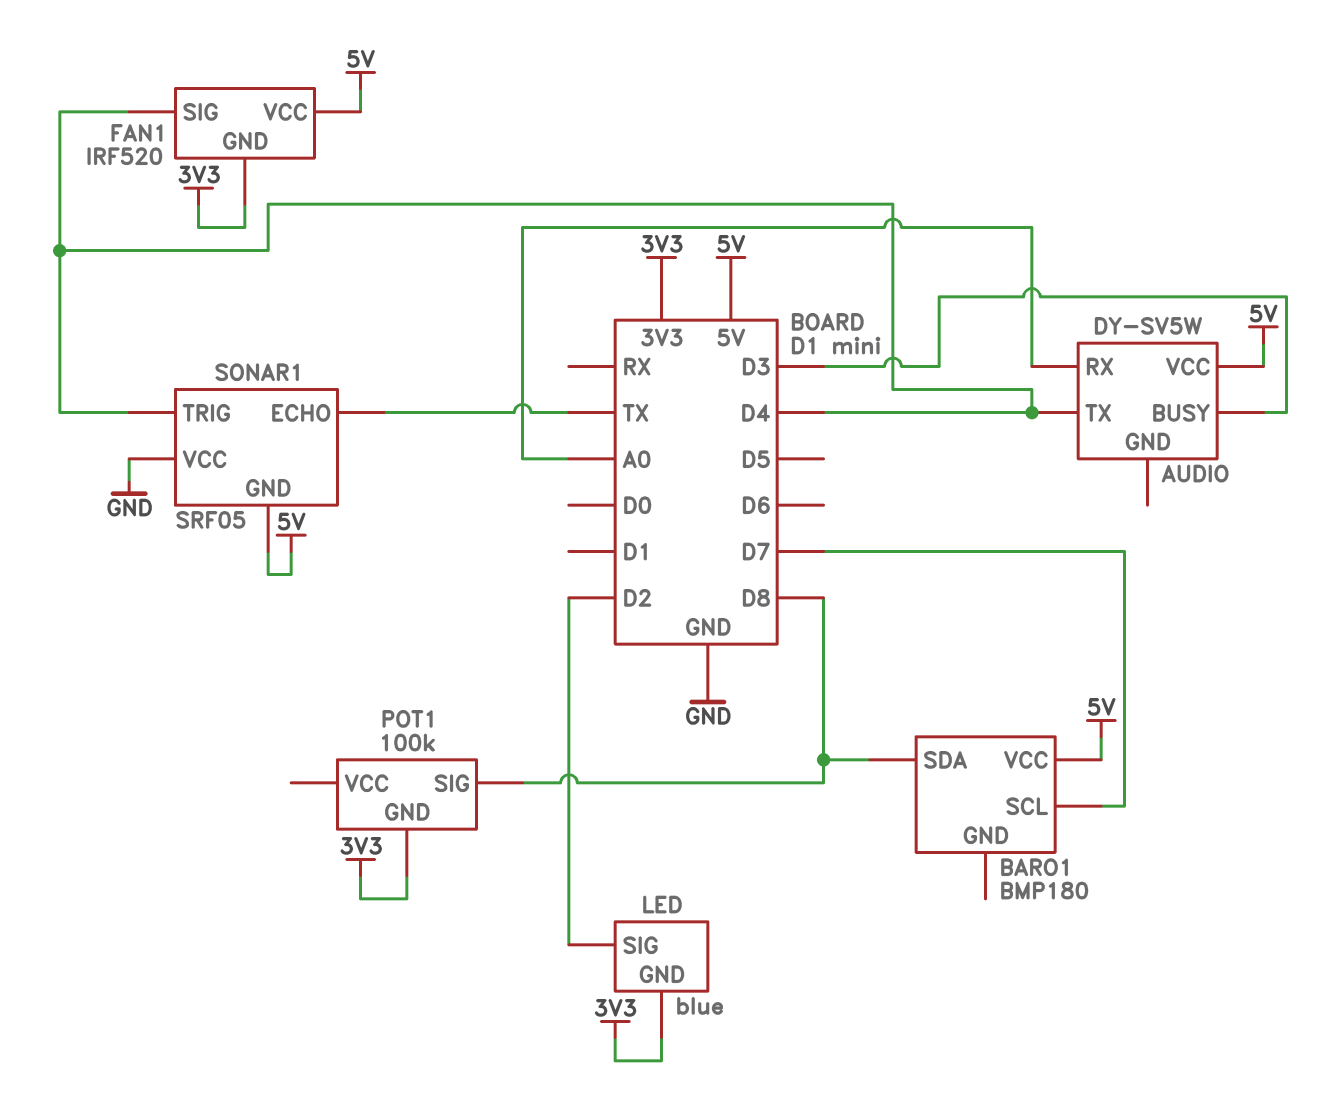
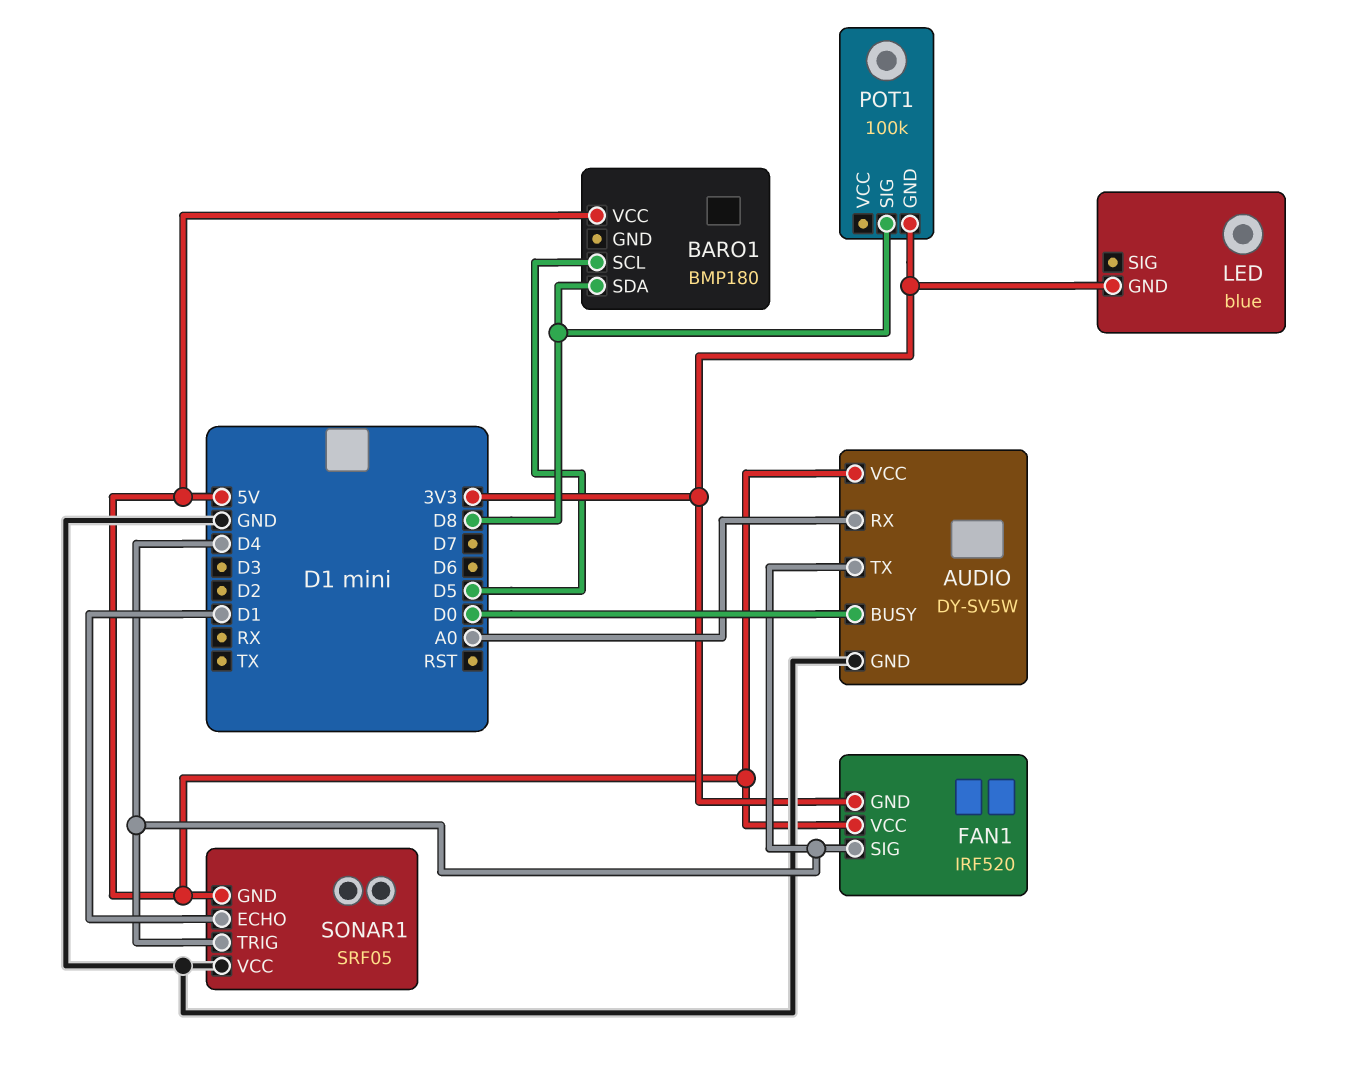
AUDIO pin BUSY: D3 -> D0
AUDIO pin GND: none -> GND
BARO1 pin SCL: D7 -> D5
LED pin SIG: D2 -> none
SONAR1 pin ECHO: TX -> D1

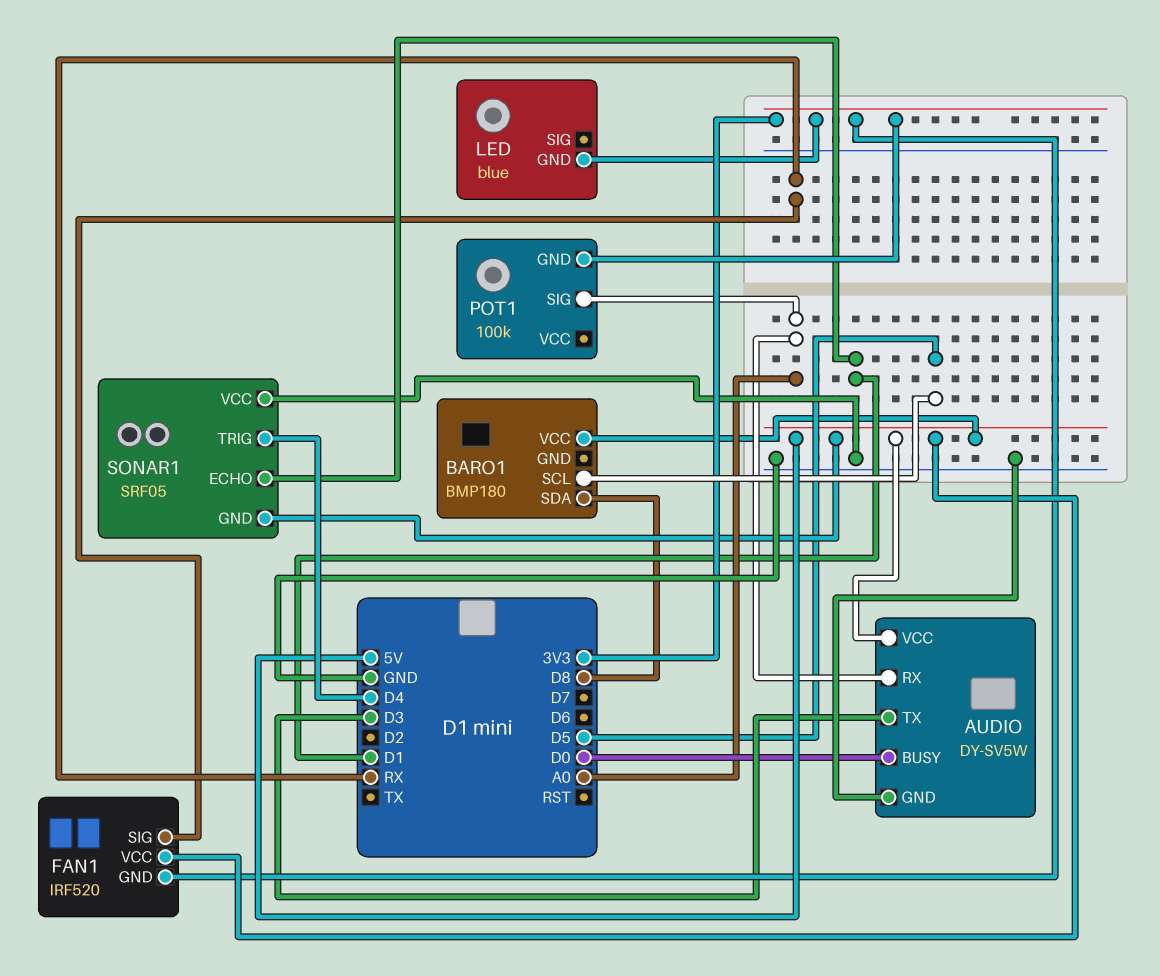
AUDIO pin TX: D4 -> D3
FAN1 pin SIG: D4 -> RX
POT1 pin SIG: D8 -> A0

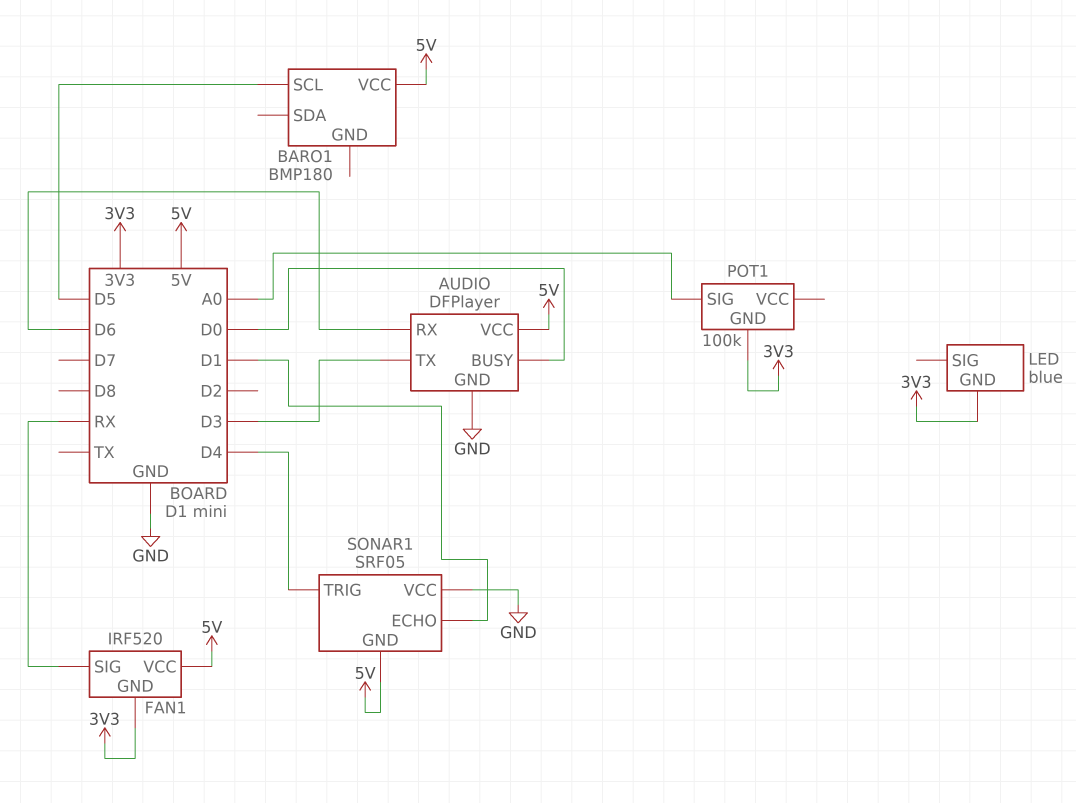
AUDIO: DY-SV5W -> DFPlayer
AUDIO pin RX: A0 -> D6
BARO1 pin SDA: D8 -> none

